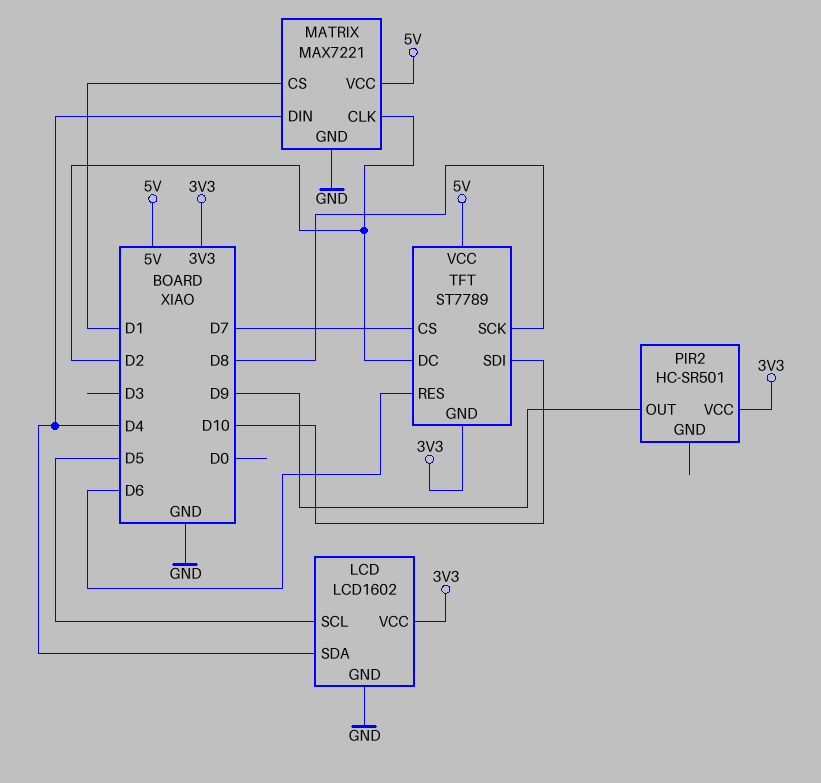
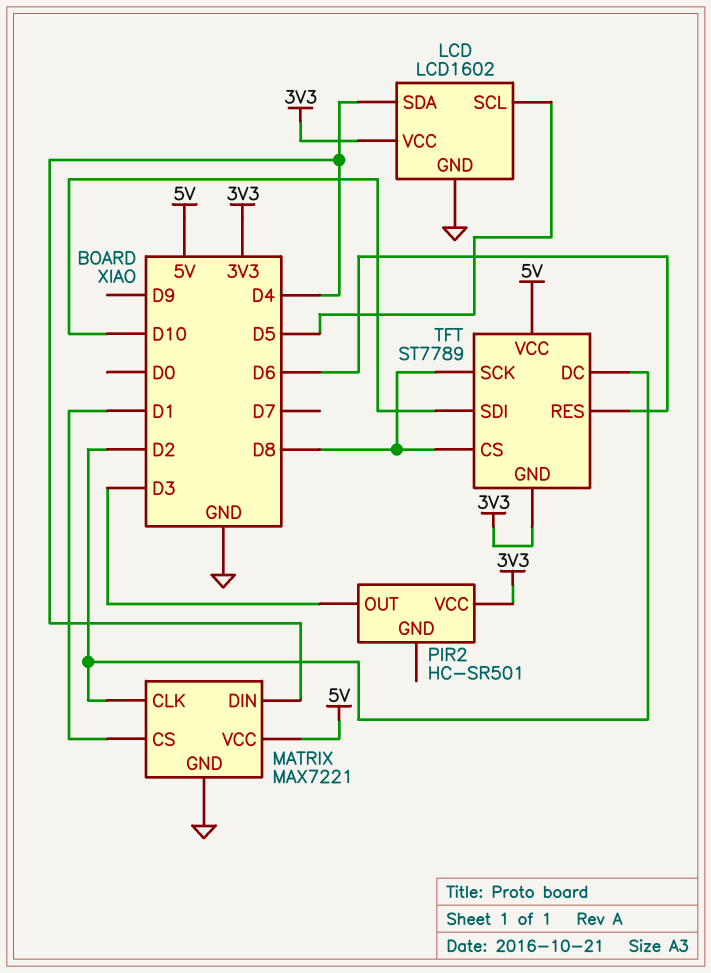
PIR2 pin OUT: D9 -> D3
TFT pin CS: D7 -> D8

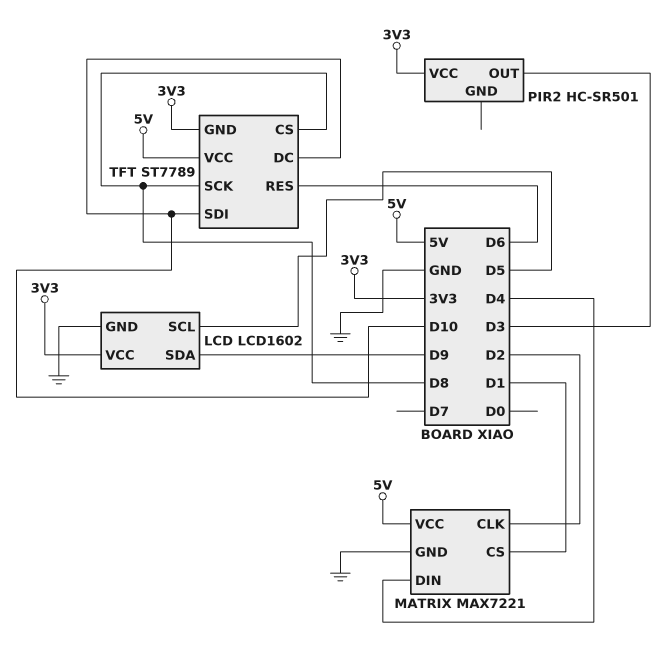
LCD pin SDA: D4 -> D9
TFT pin DC: D2 -> D10

